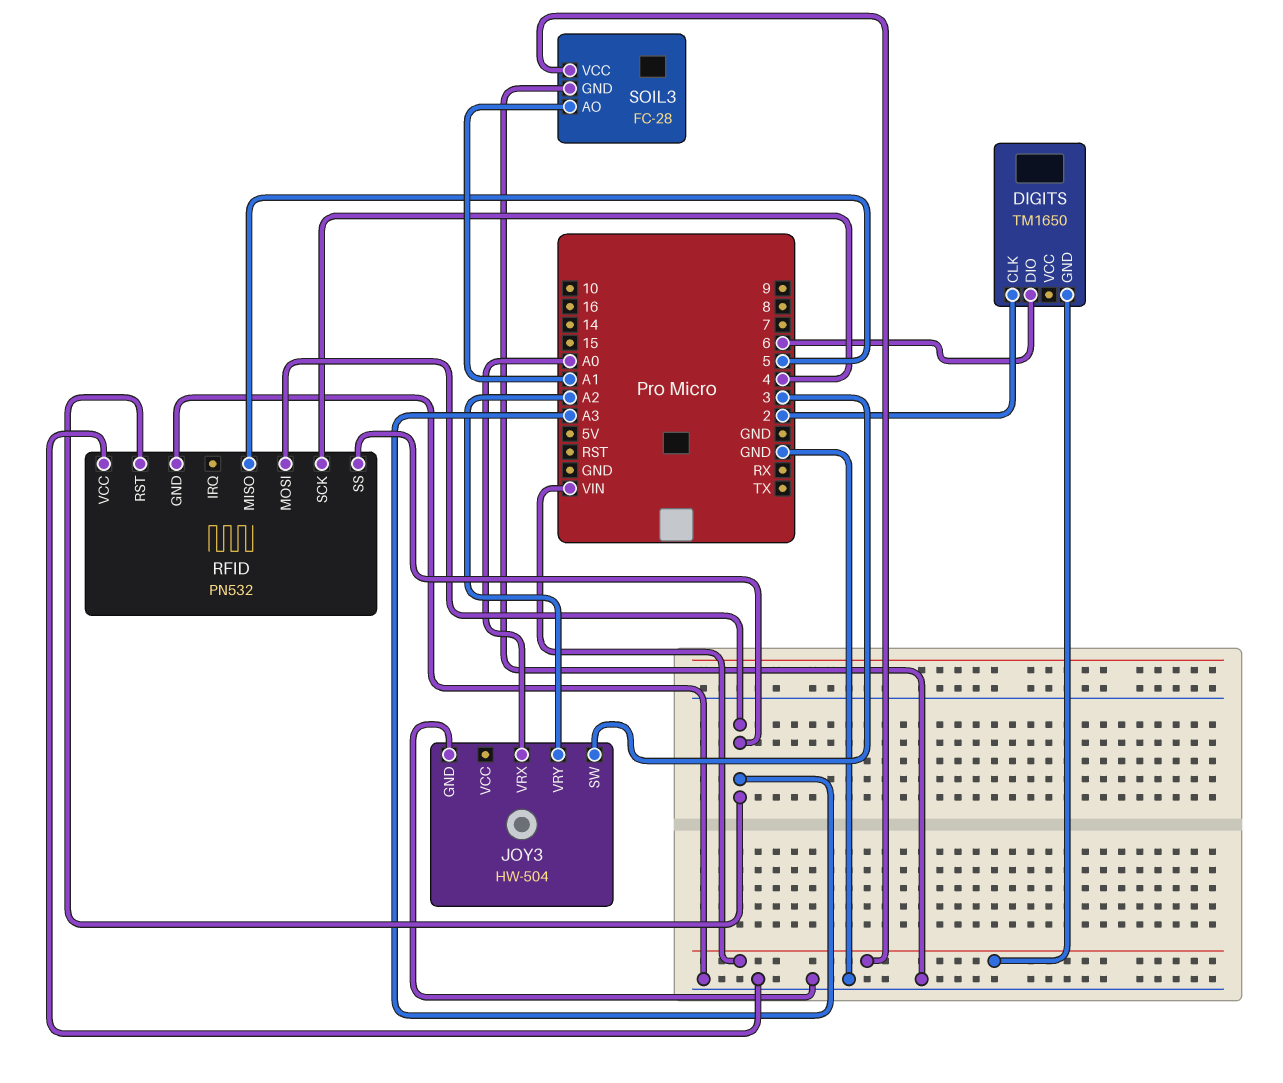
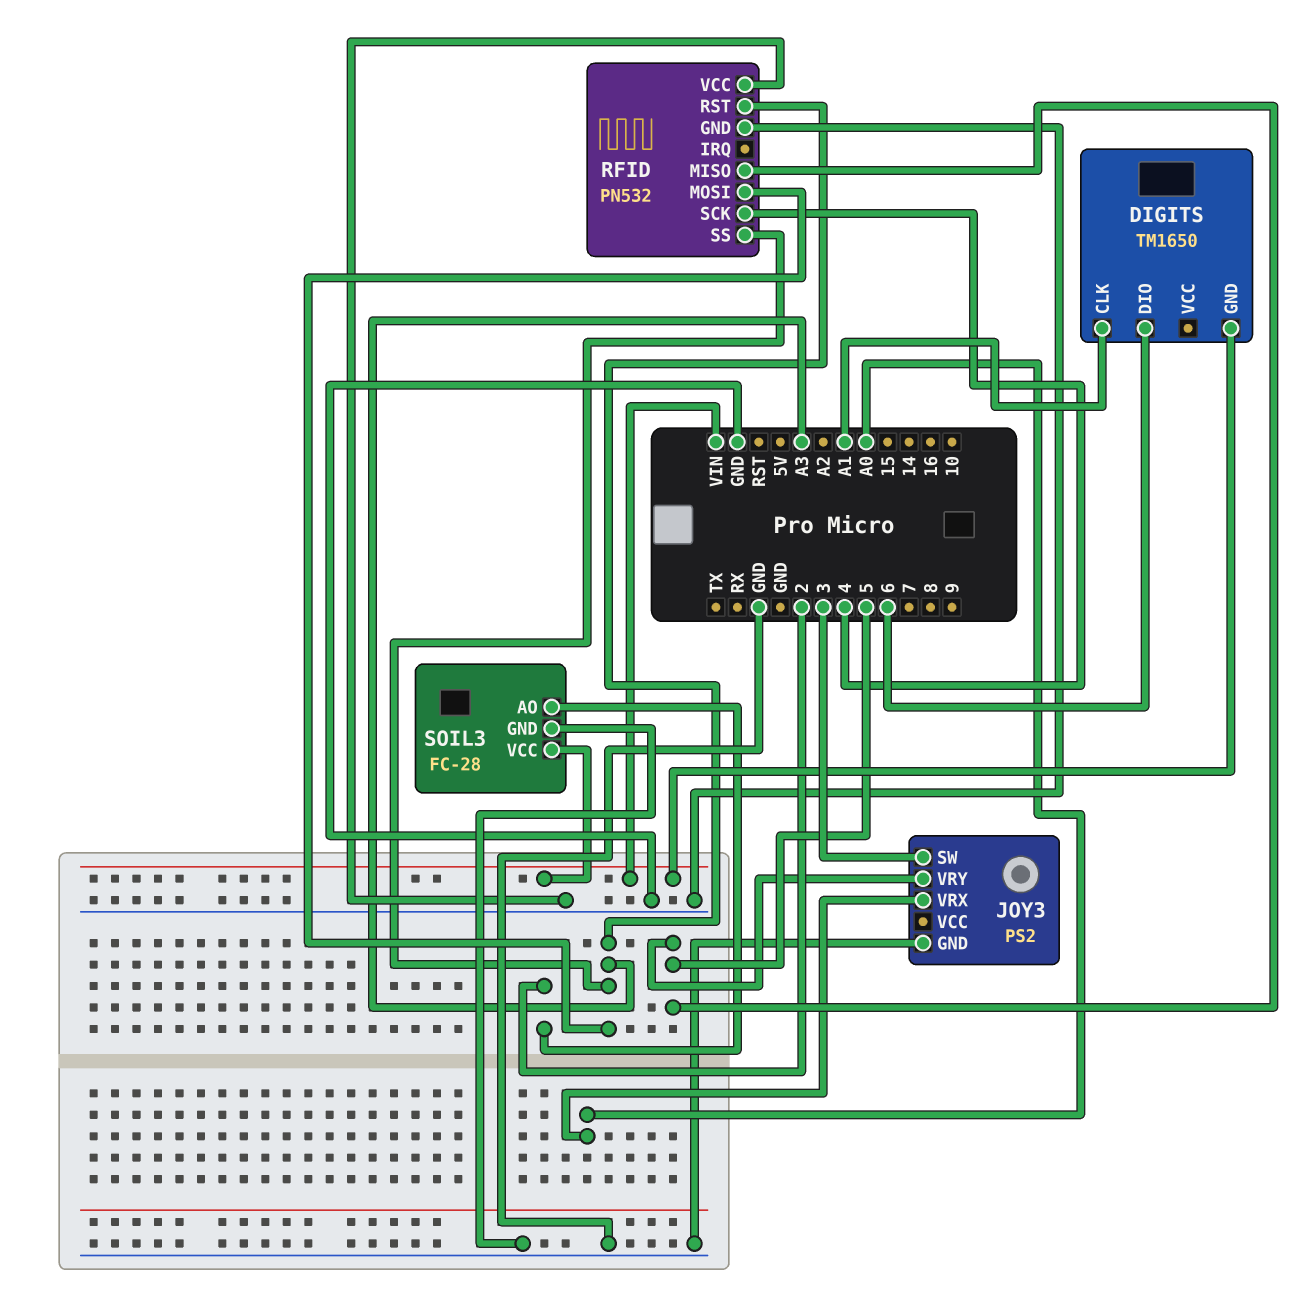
DIGITS pin CLK: 2 -> A1
JOY3: HW-504 -> PS2
JOY3 pin VRY: A2 -> 5
SOIL3 pin AO: A1 -> 2

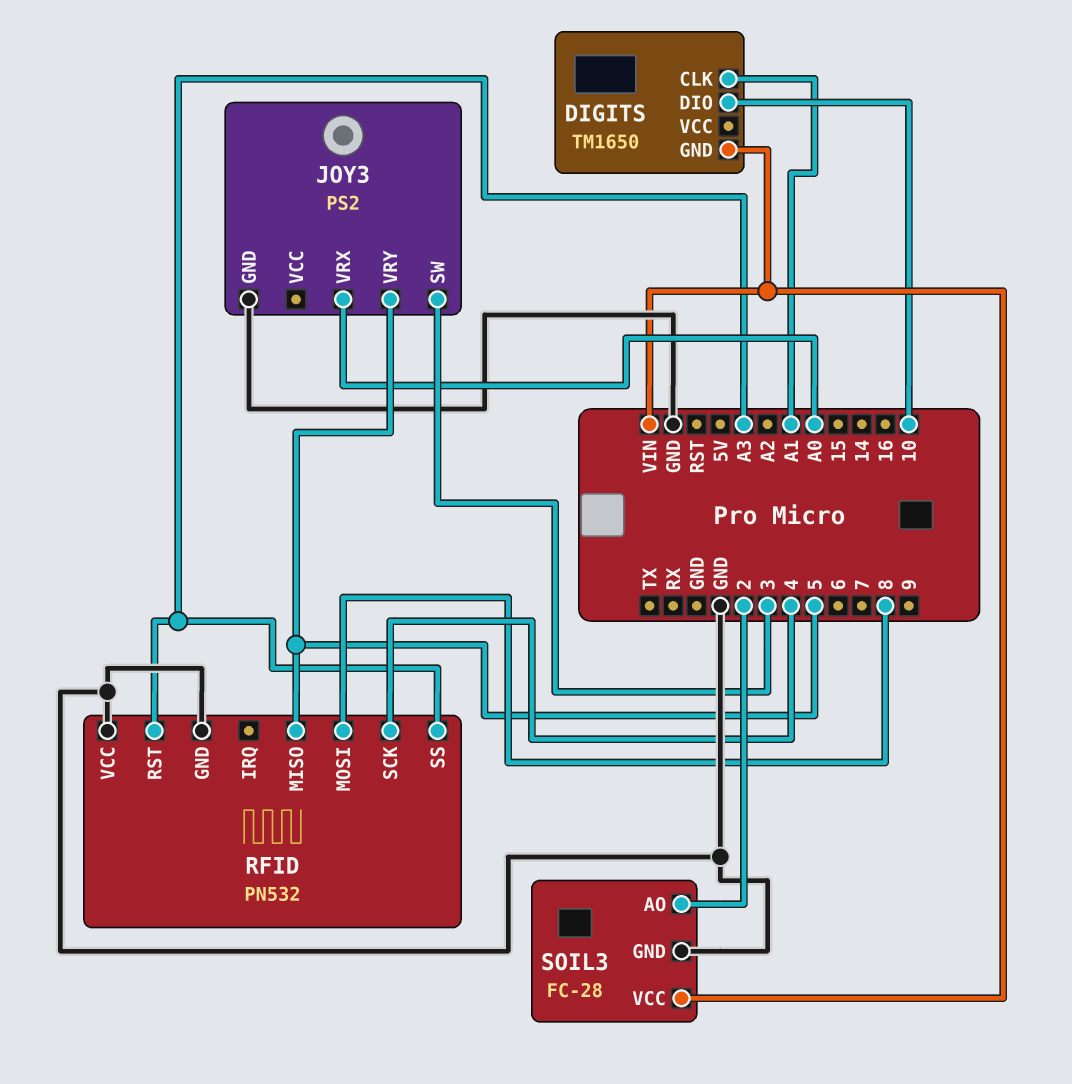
DIGITS pin DIO: 6 -> 10
RFID pin MOSI: A3 -> 8

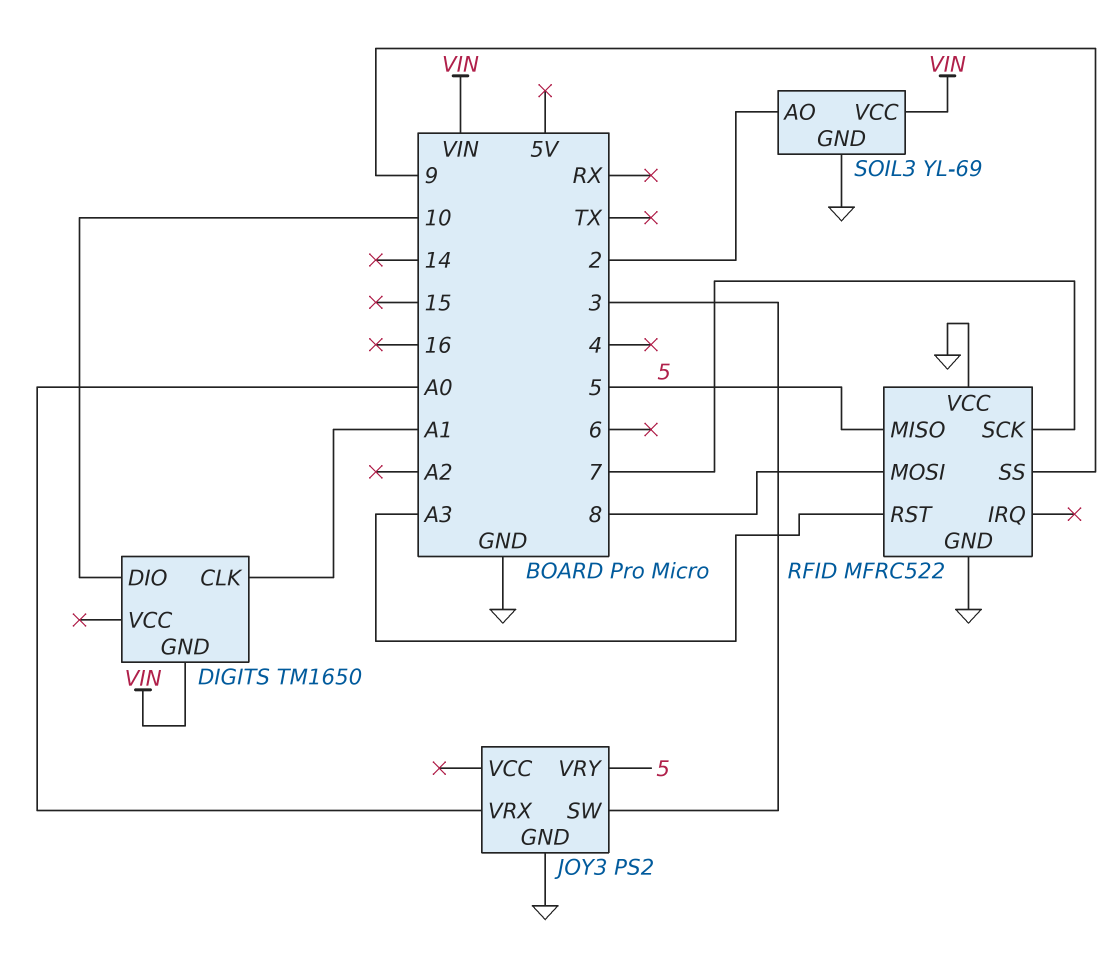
RFID: PN532 -> MFRC522
RFID pin SCK: 4 -> 7
RFID pin SS: A3 -> 9
SOIL3: FC-28 -> YL-69

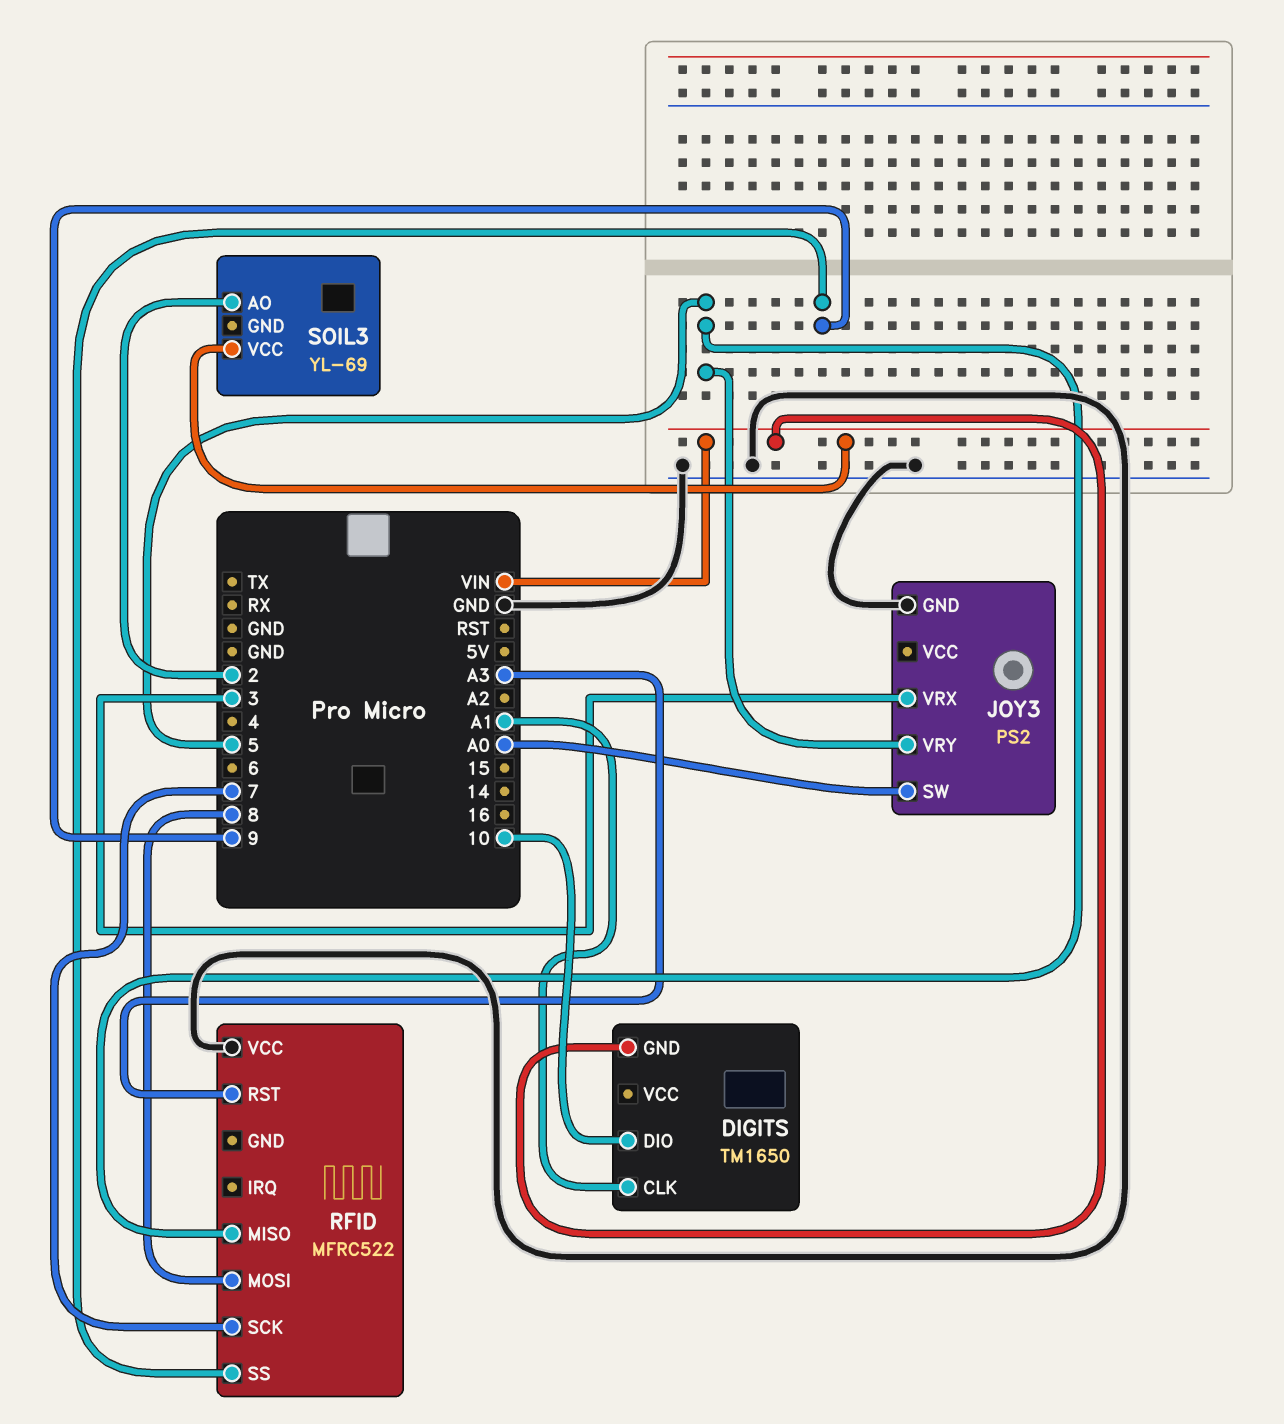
JOY3 pin SW: 3 -> A0
JOY3 pin VRX: A0 -> 3
RFID pin GND: GND -> none
SOIL3 pin GND: GND -> none

